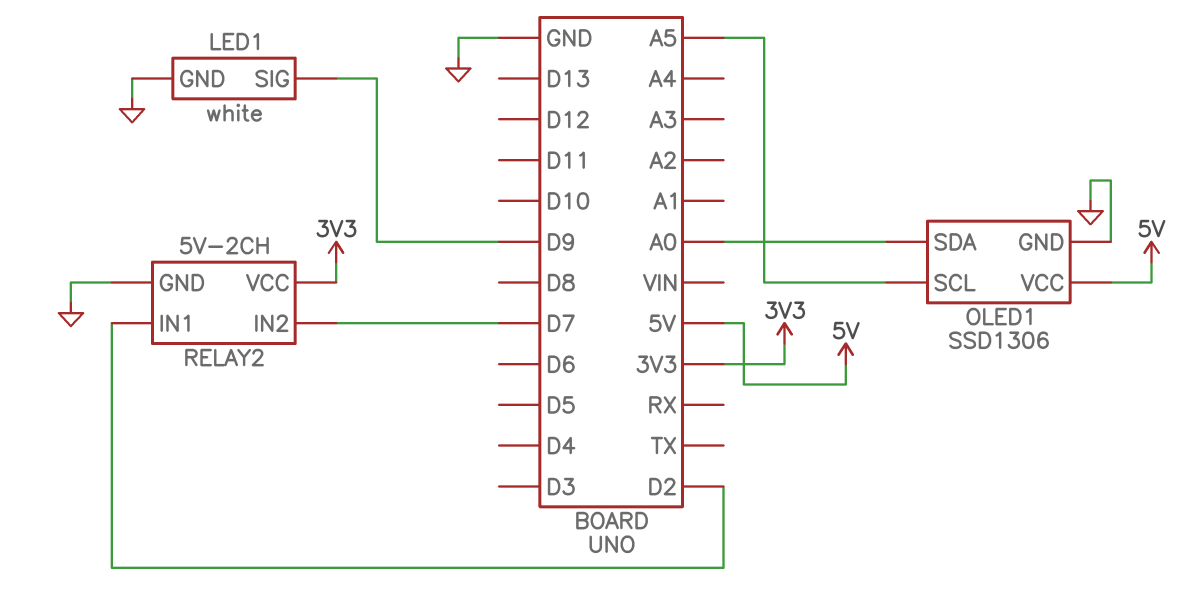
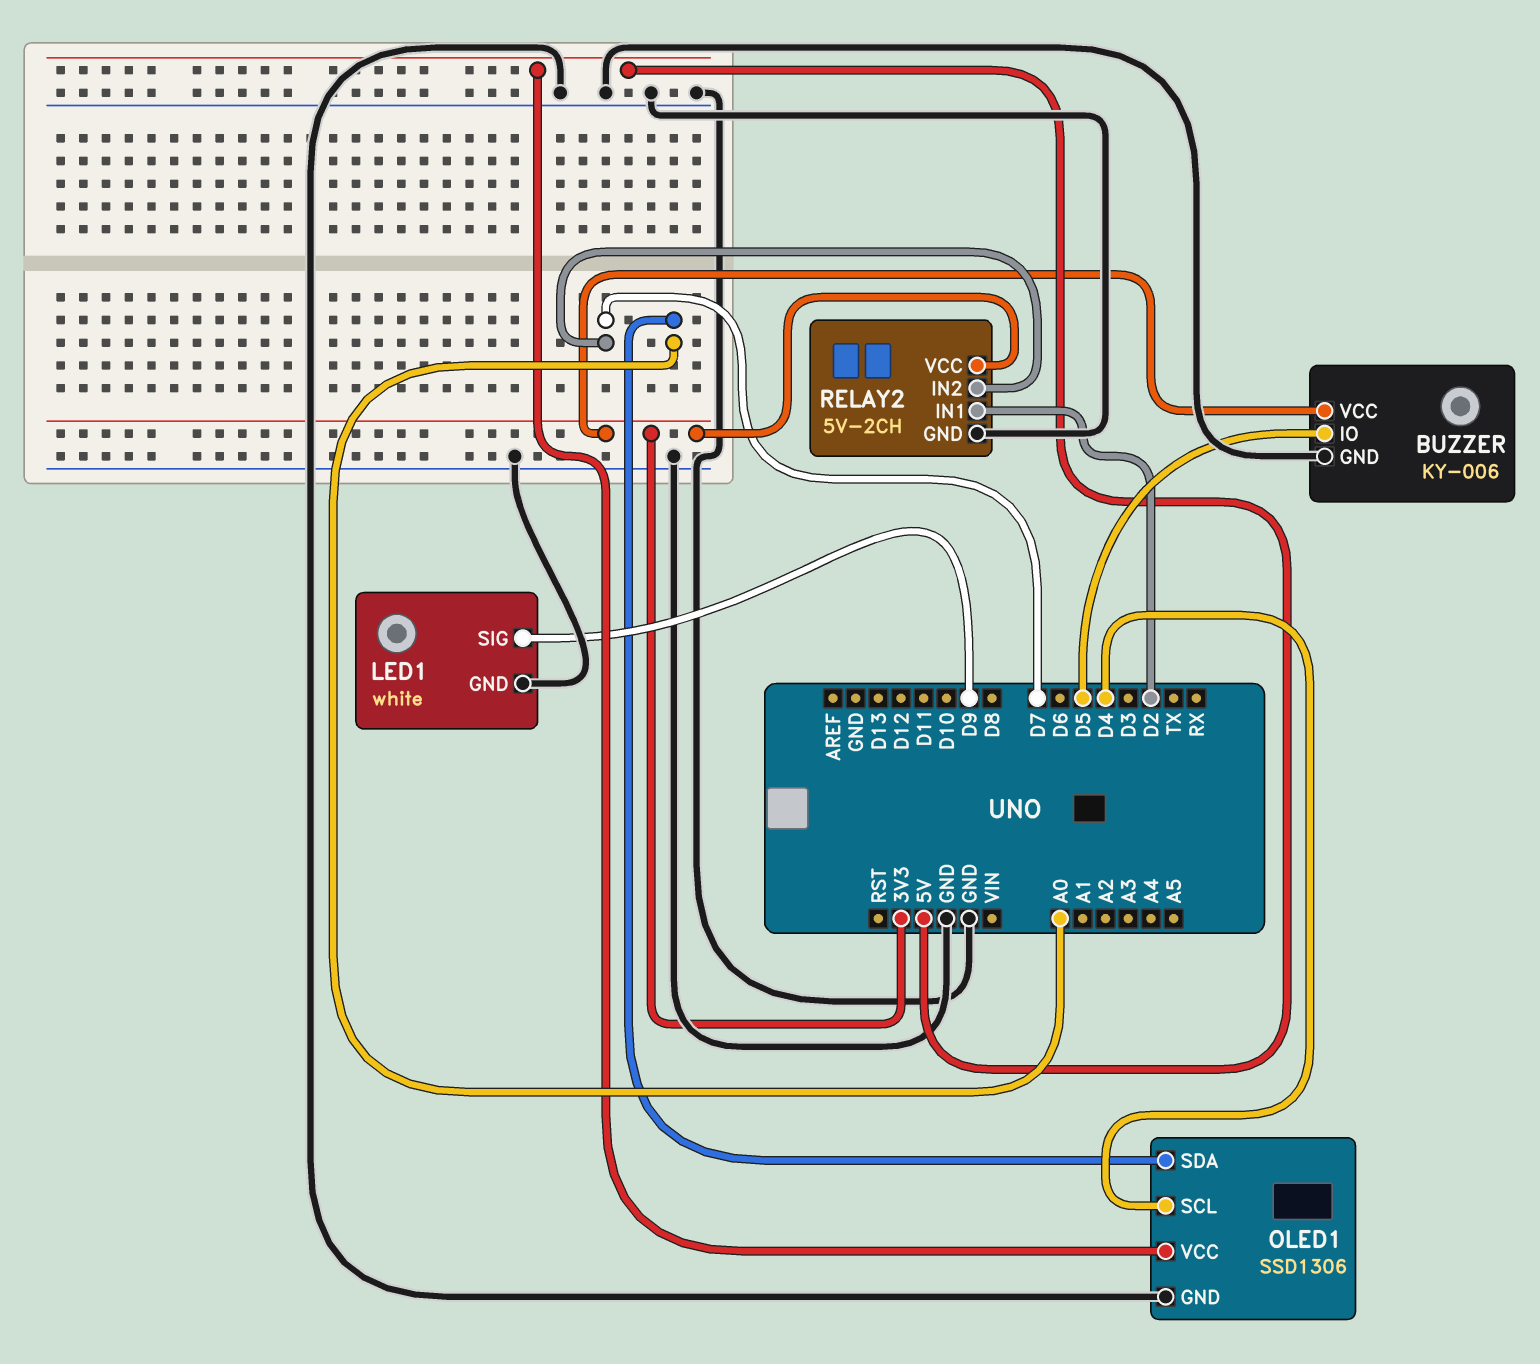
BUZZER: none -> KY-006
BUZZER pin GND: none -> GND
BUZZER pin IO: none -> D5
BUZZER pin VCC: none -> 3V3
OLED1 pin SCL: A5 -> D4

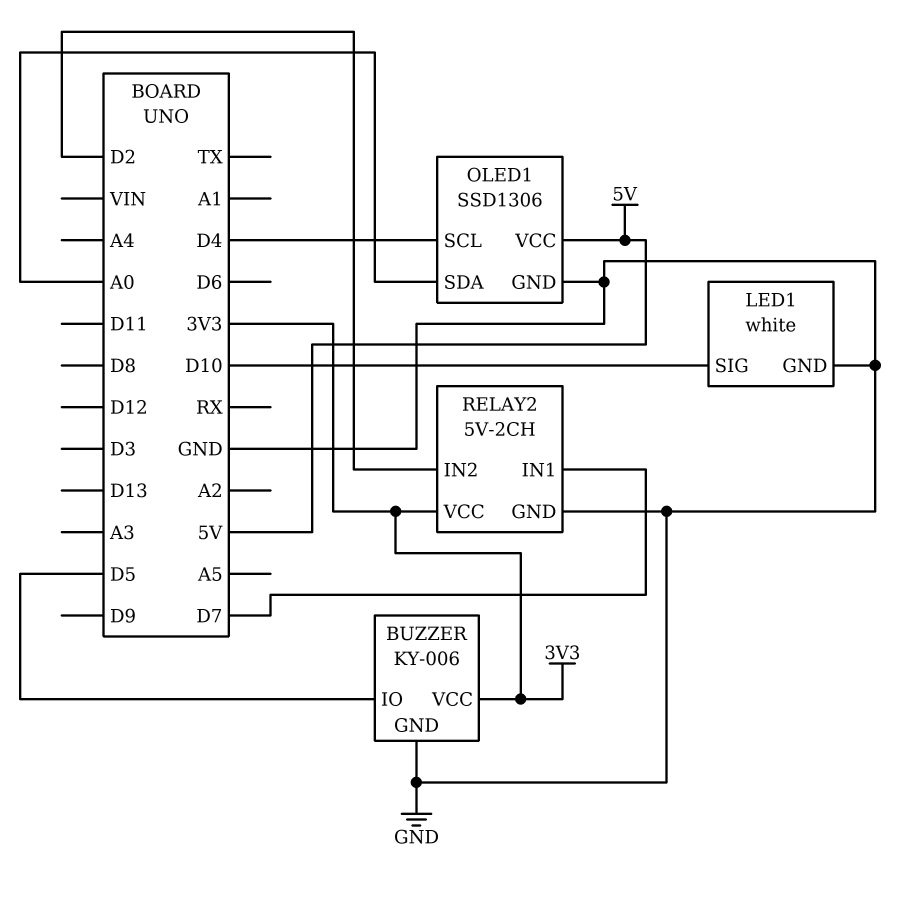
LED1 pin SIG: D9 -> D10
RELAY2 pin IN1: D2 -> D7
RELAY2 pin IN2: D7 -> D2

